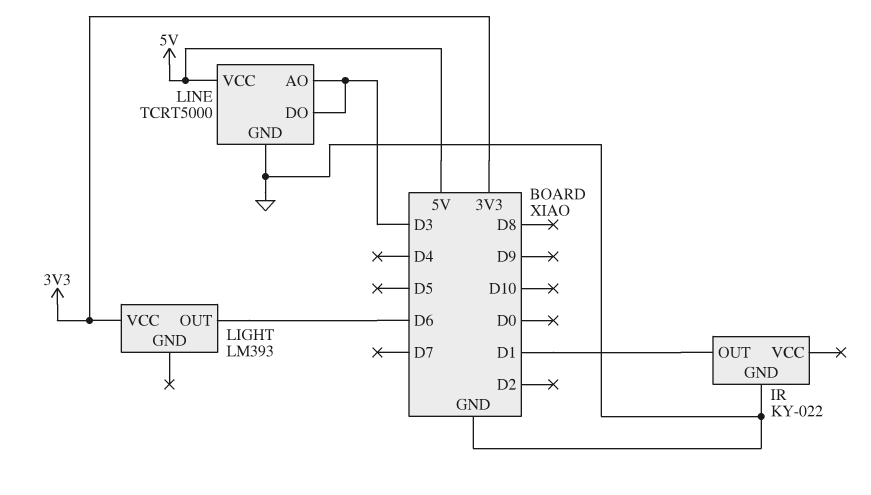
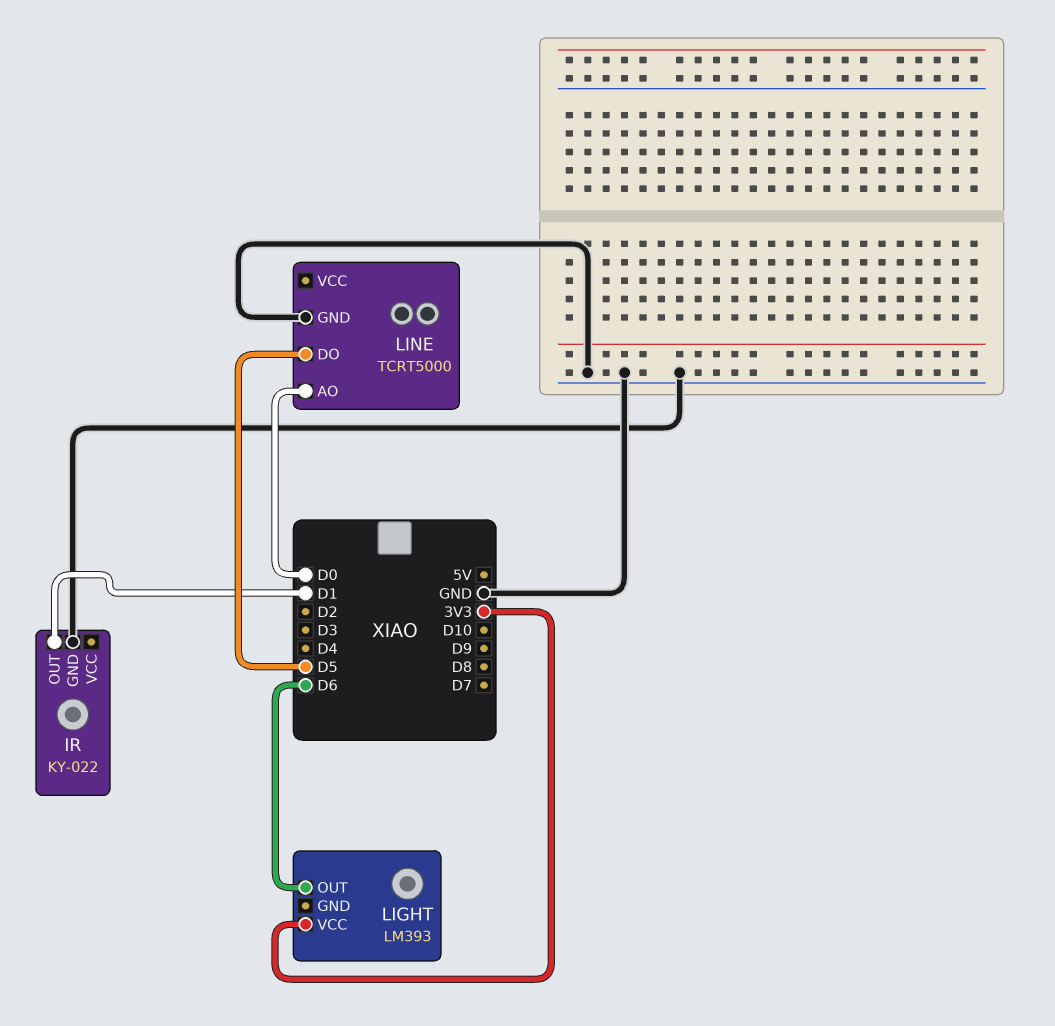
LINE pin AO: D3 -> D0
LINE pin DO: D3 -> D5
LINE pin VCC: 5V -> none

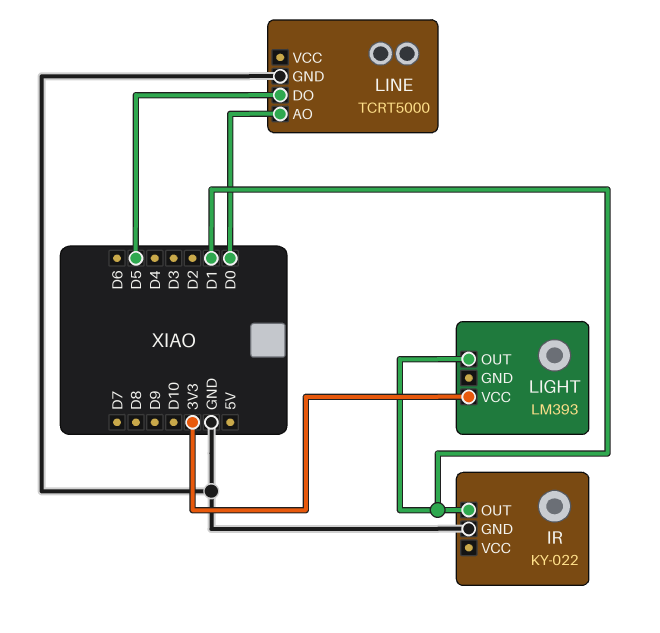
LIGHT pin OUT: D6 -> D1

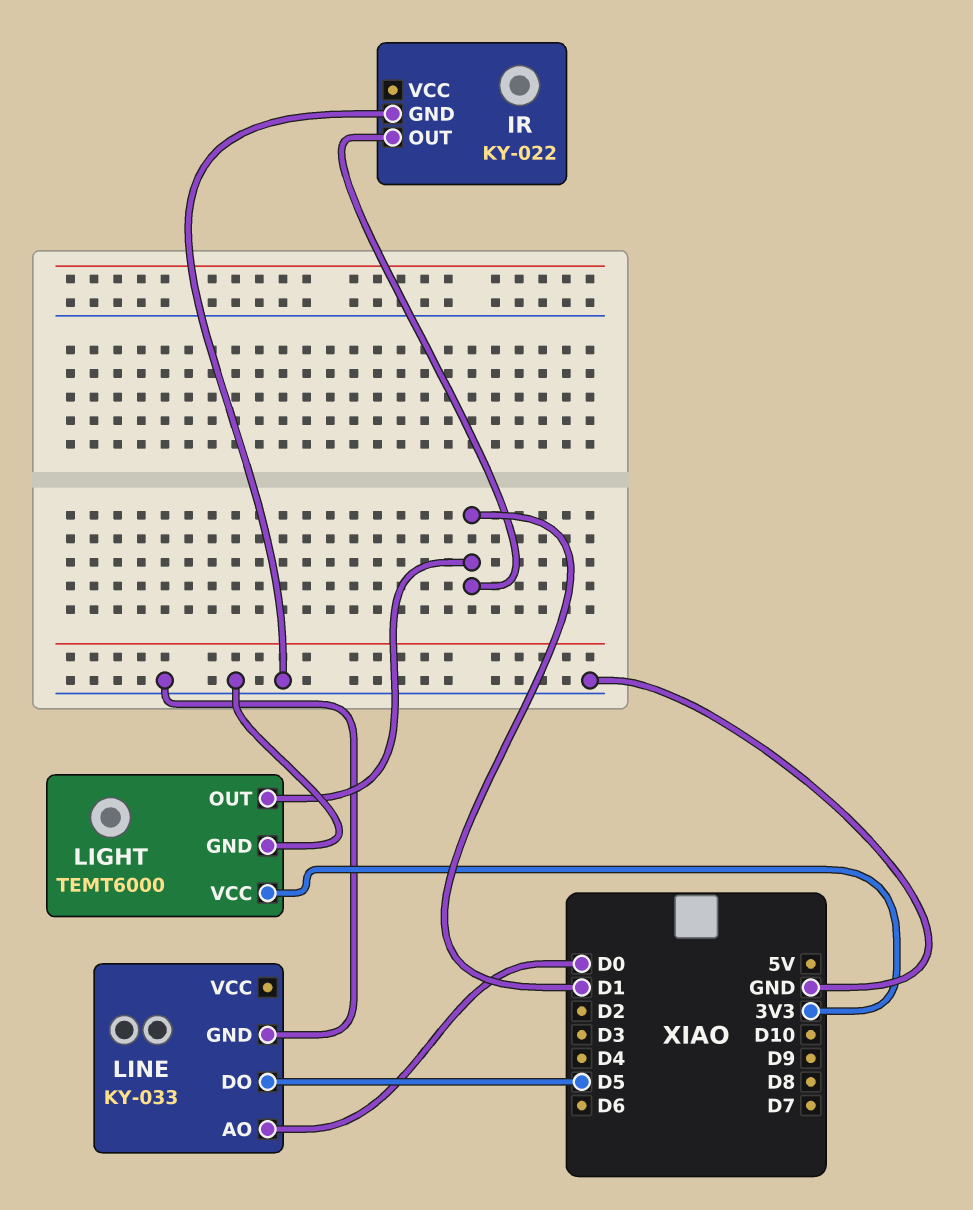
LIGHT: LM393 -> TEMT6000
LIGHT pin GND: none -> GND
LINE: TCRT5000 -> KY-033

